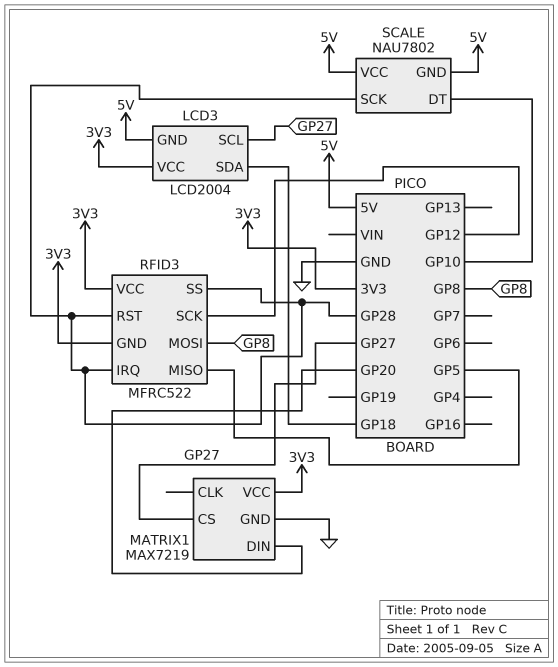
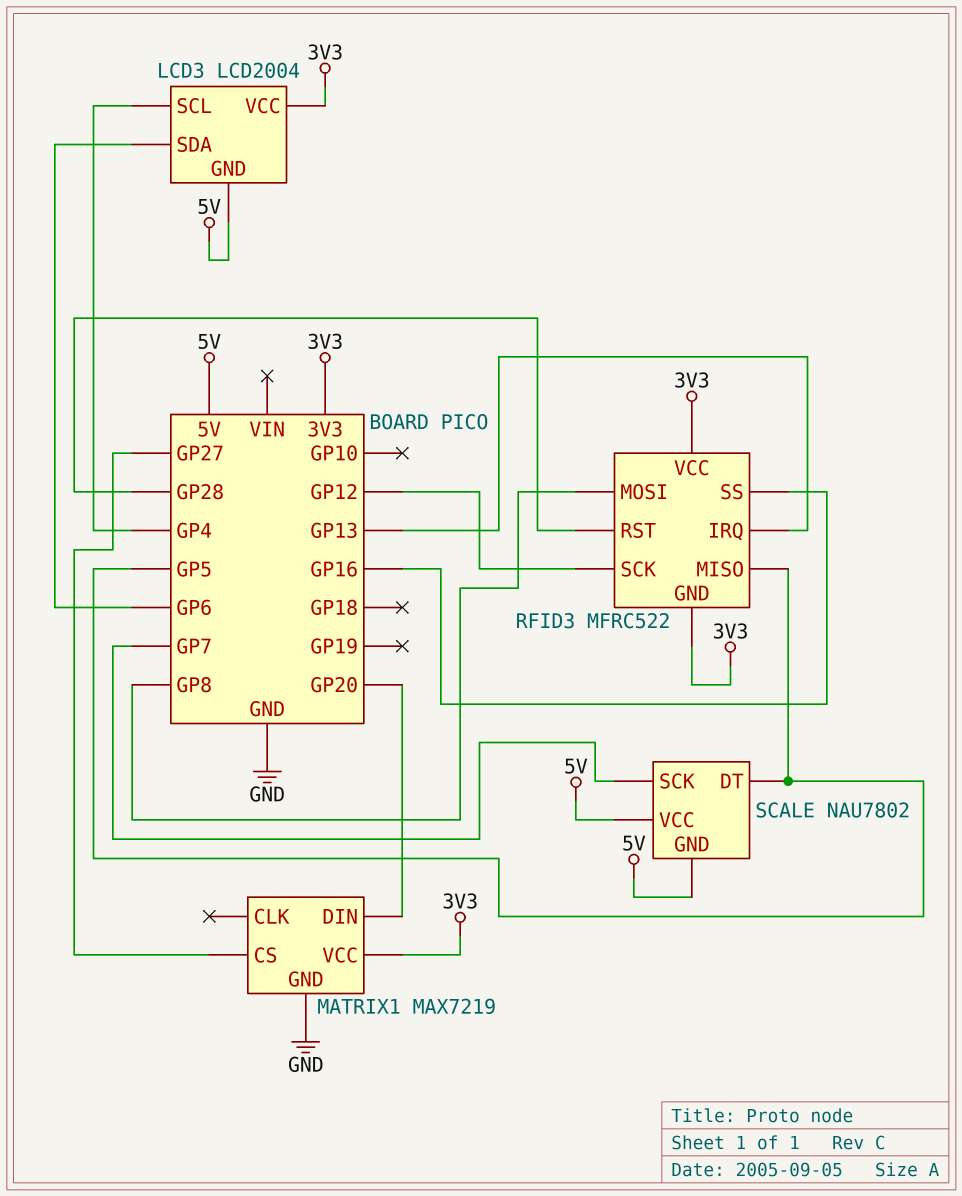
LCD3 pin SCL: GP27 -> GP4
LCD3 pin SDA: GP18 -> GP6
RFID3 pin IRQ: GP28 -> GP13
RFID3 pin SS: GP28 -> GP16
SCALE pin DT: GP10 -> GP5
SCALE pin SCK: GP28 -> GP7

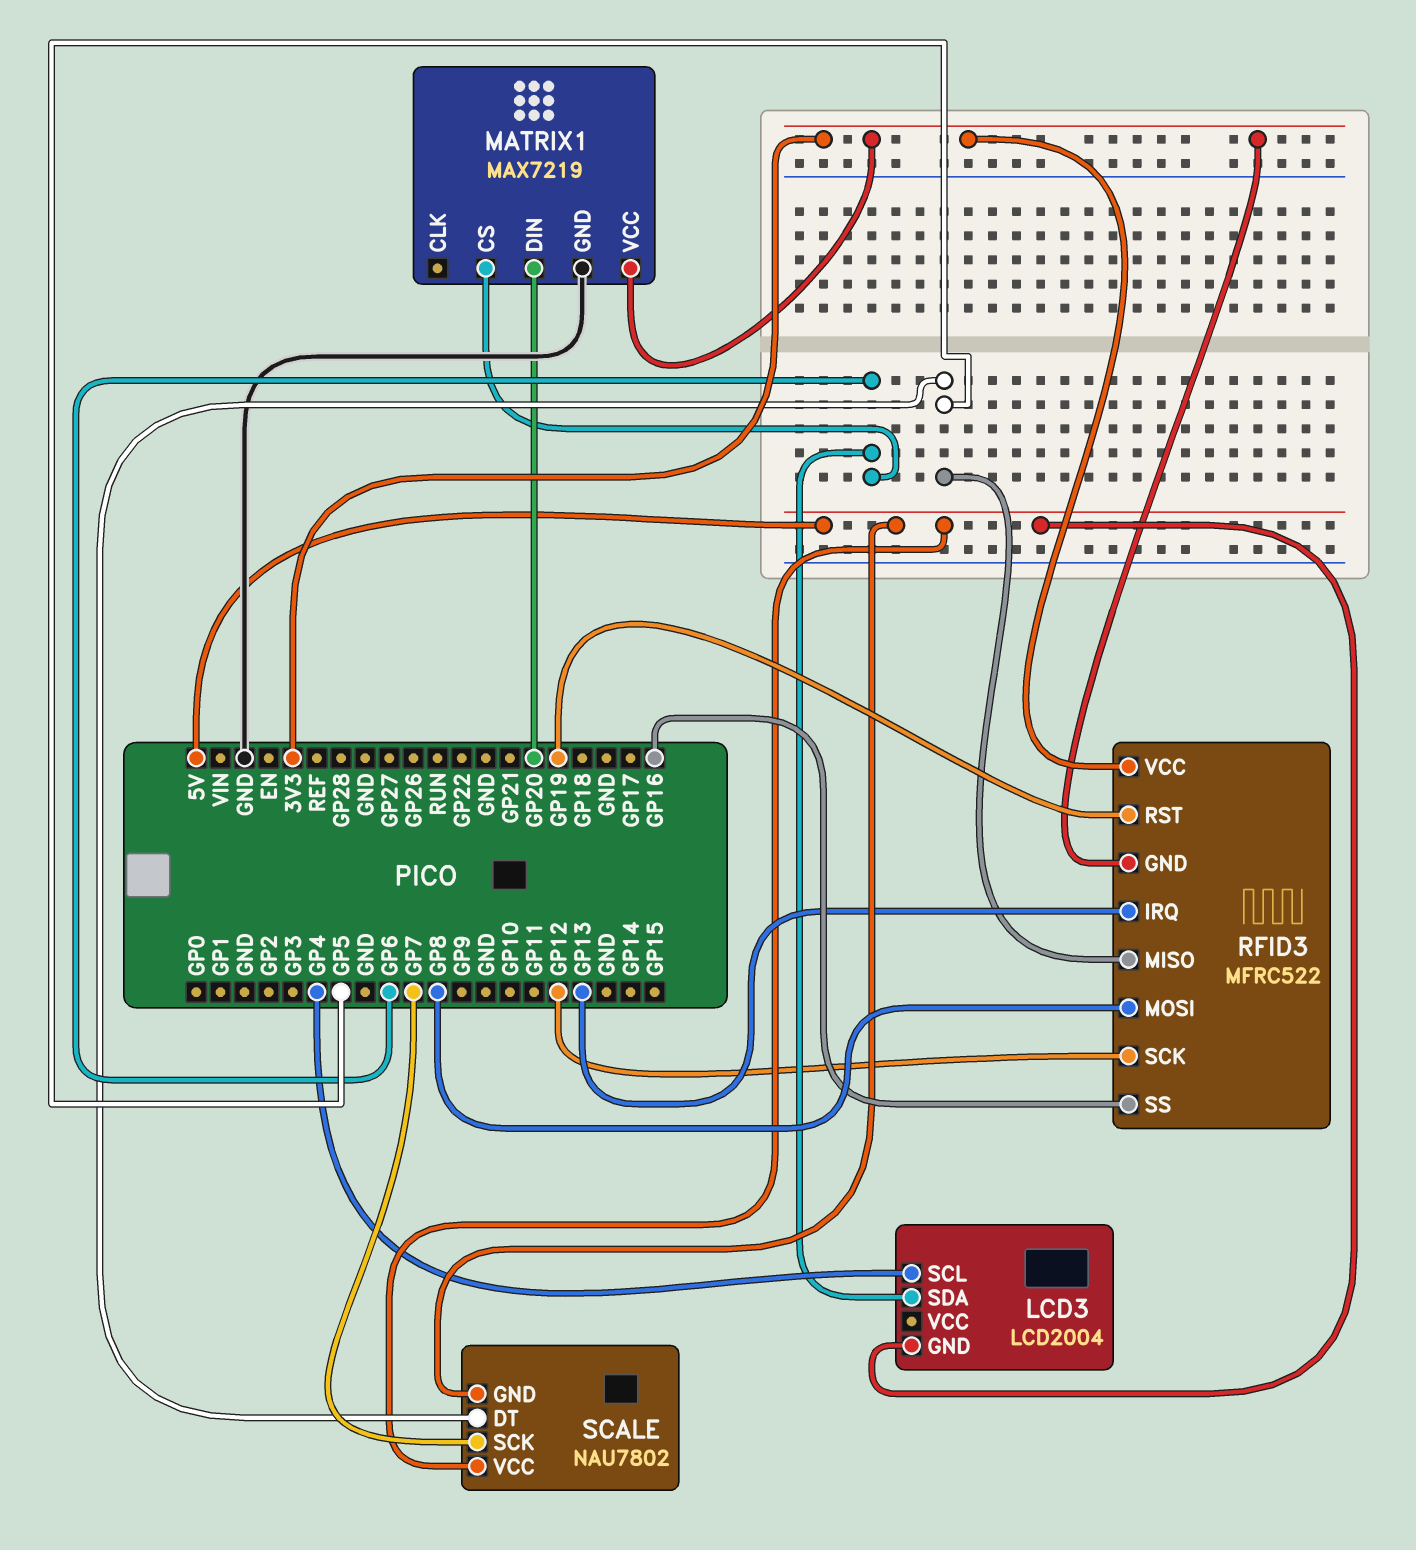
LCD3 pin VCC: 3V3 -> none
MATRIX1 pin CS: GP27 -> GP6
RFID3 pin RST: GP28 -> GP19

